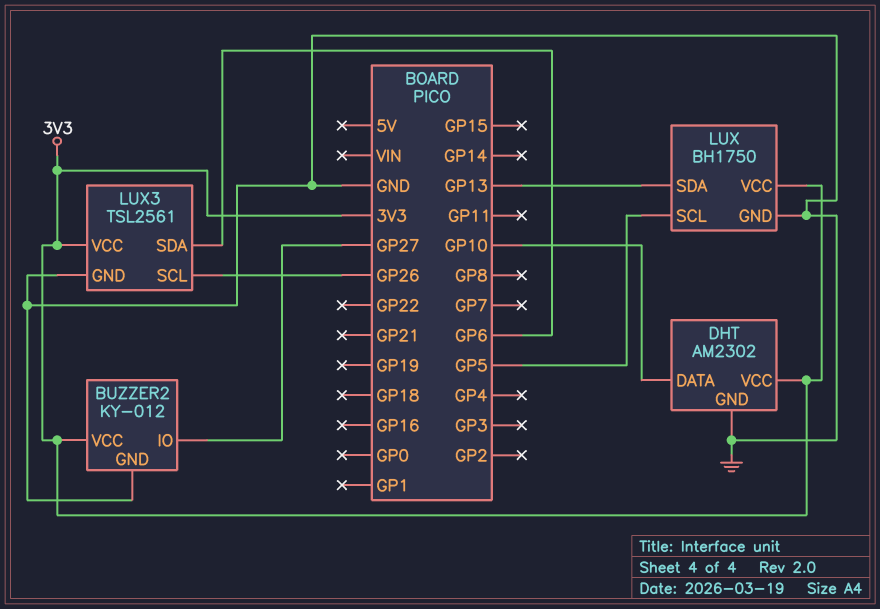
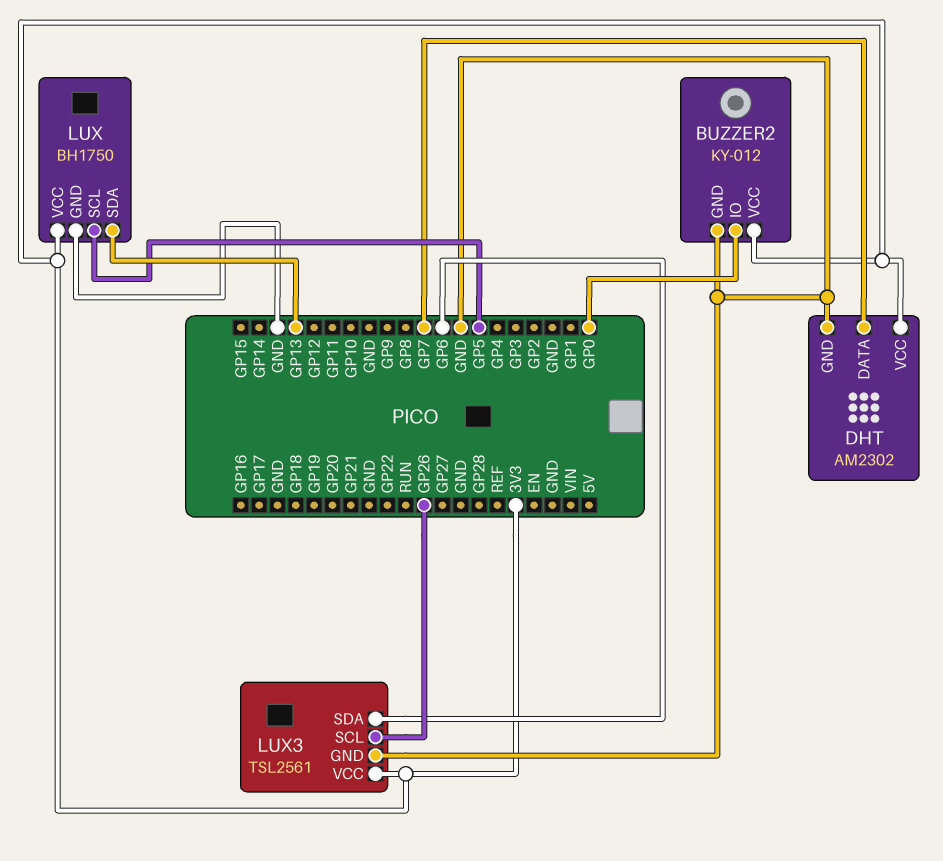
BUZZER2 pin IO: GP27 -> GP0
DHT pin DATA: GP10 -> GP7

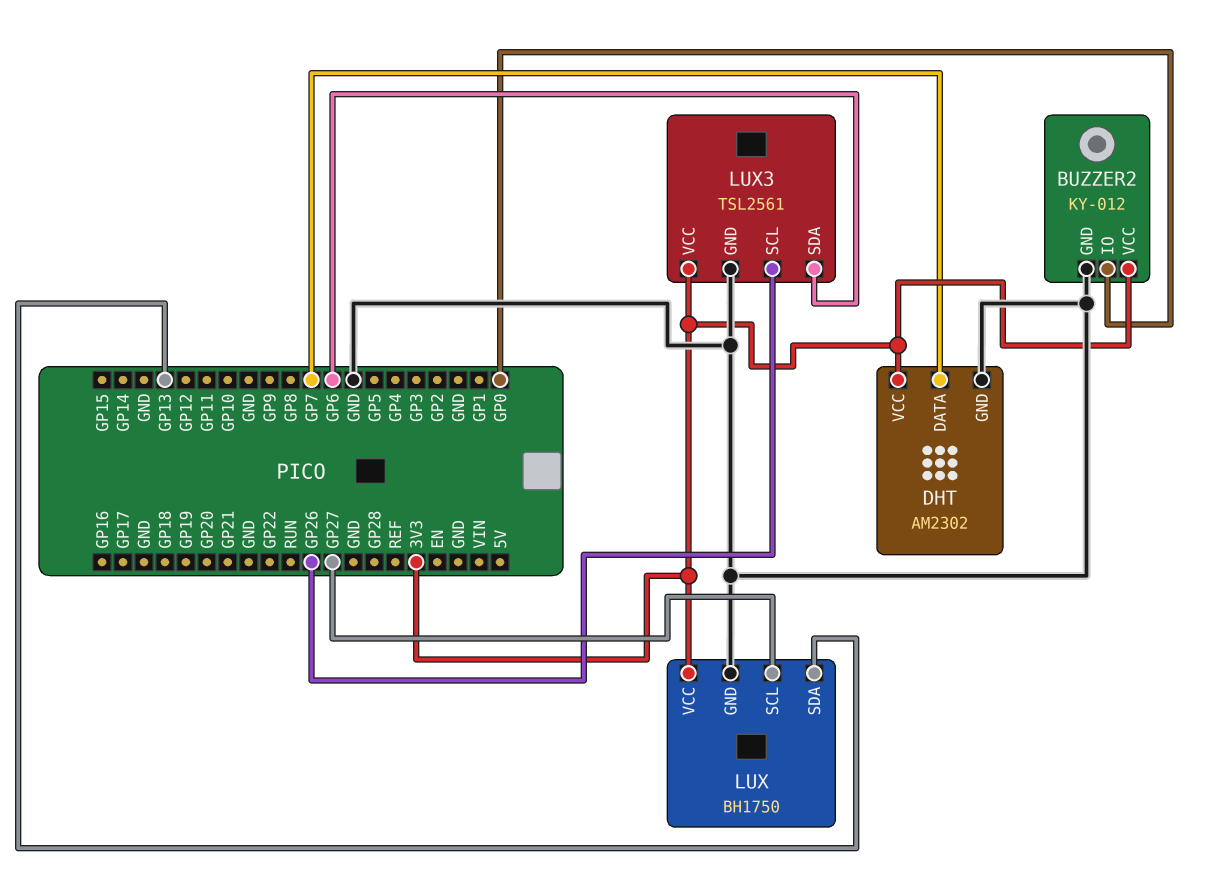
LUX pin SCL: GP5 -> GP27

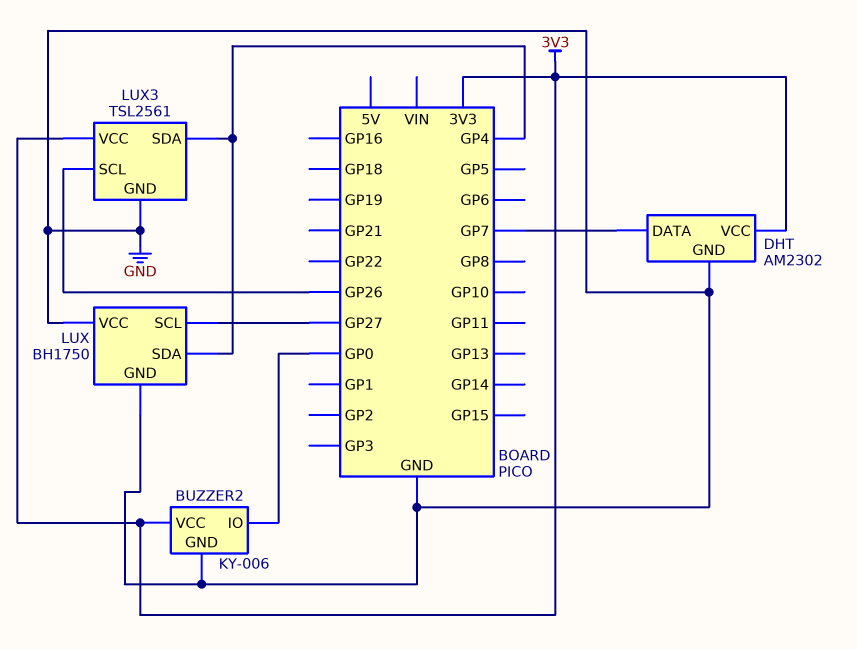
BUZZER2: KY-012 -> KY-006
LUX pin SDA: GP13 -> GP4
LUX pin VCC: 3V3 -> GND
LUX3 pin SDA: GP6 -> GP4

